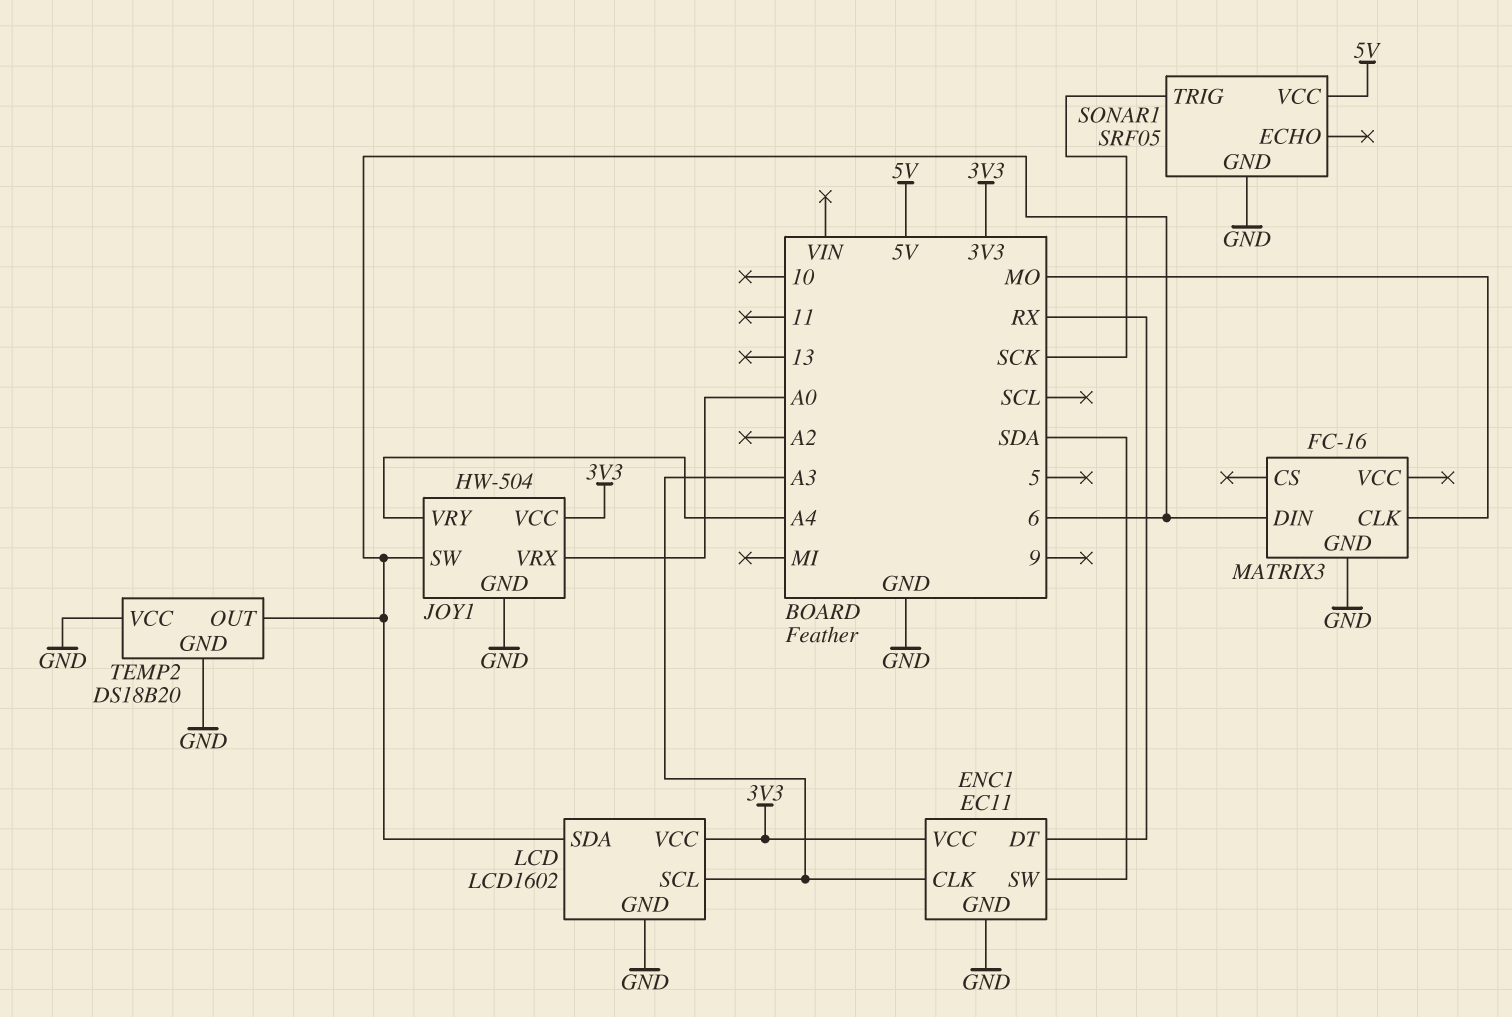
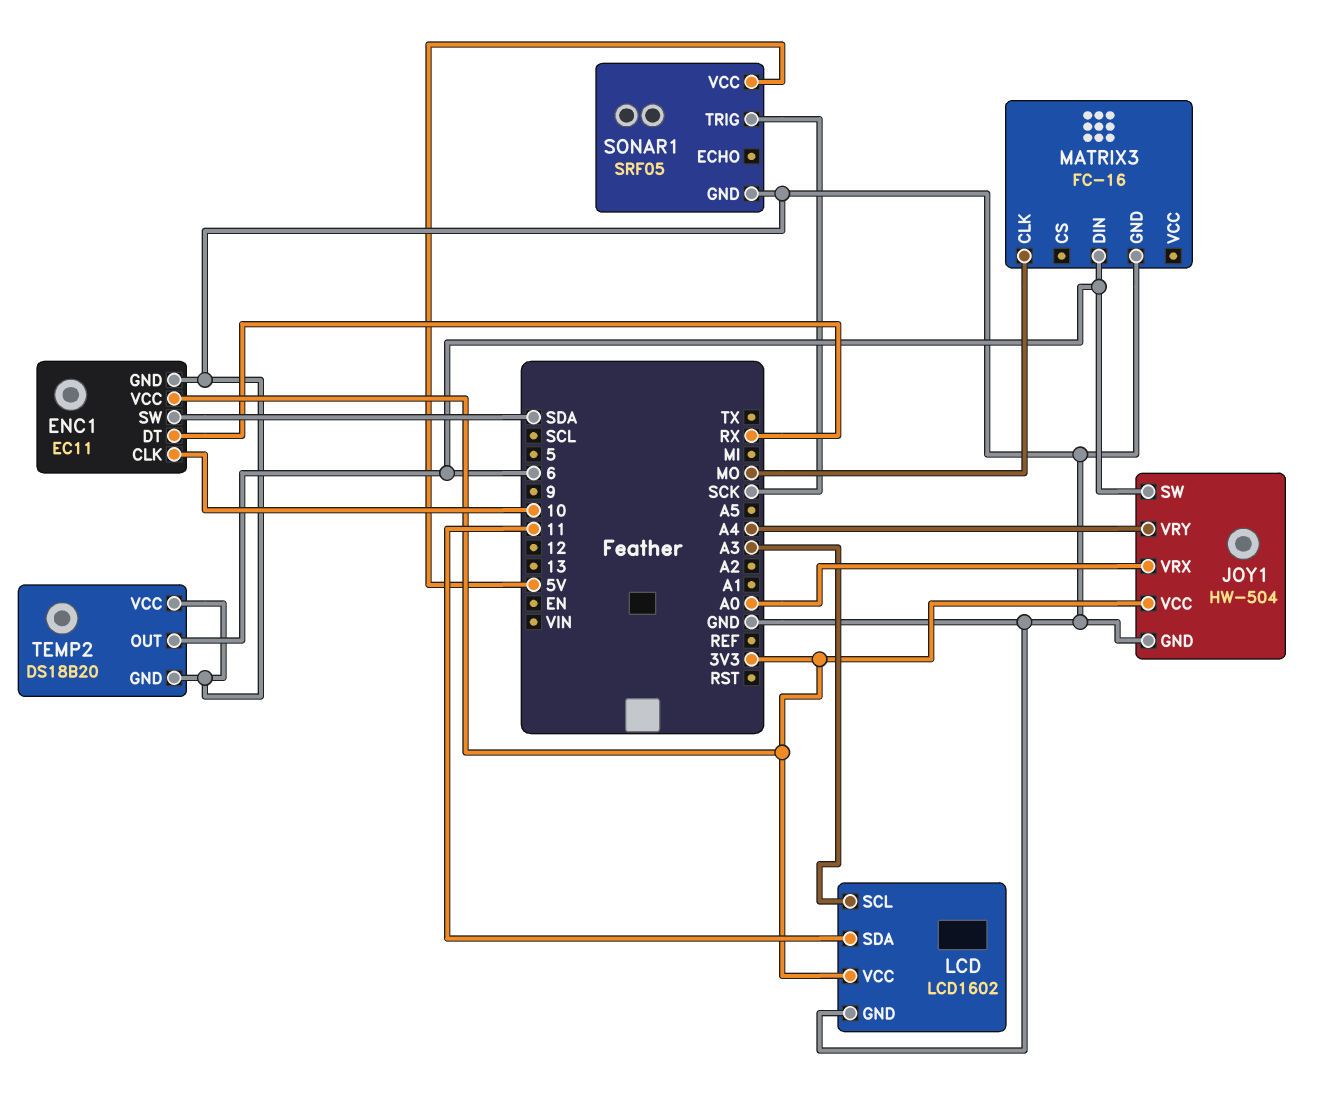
ENC1 pin CLK: A3 -> 10
LCD pin SDA: 6 -> 11

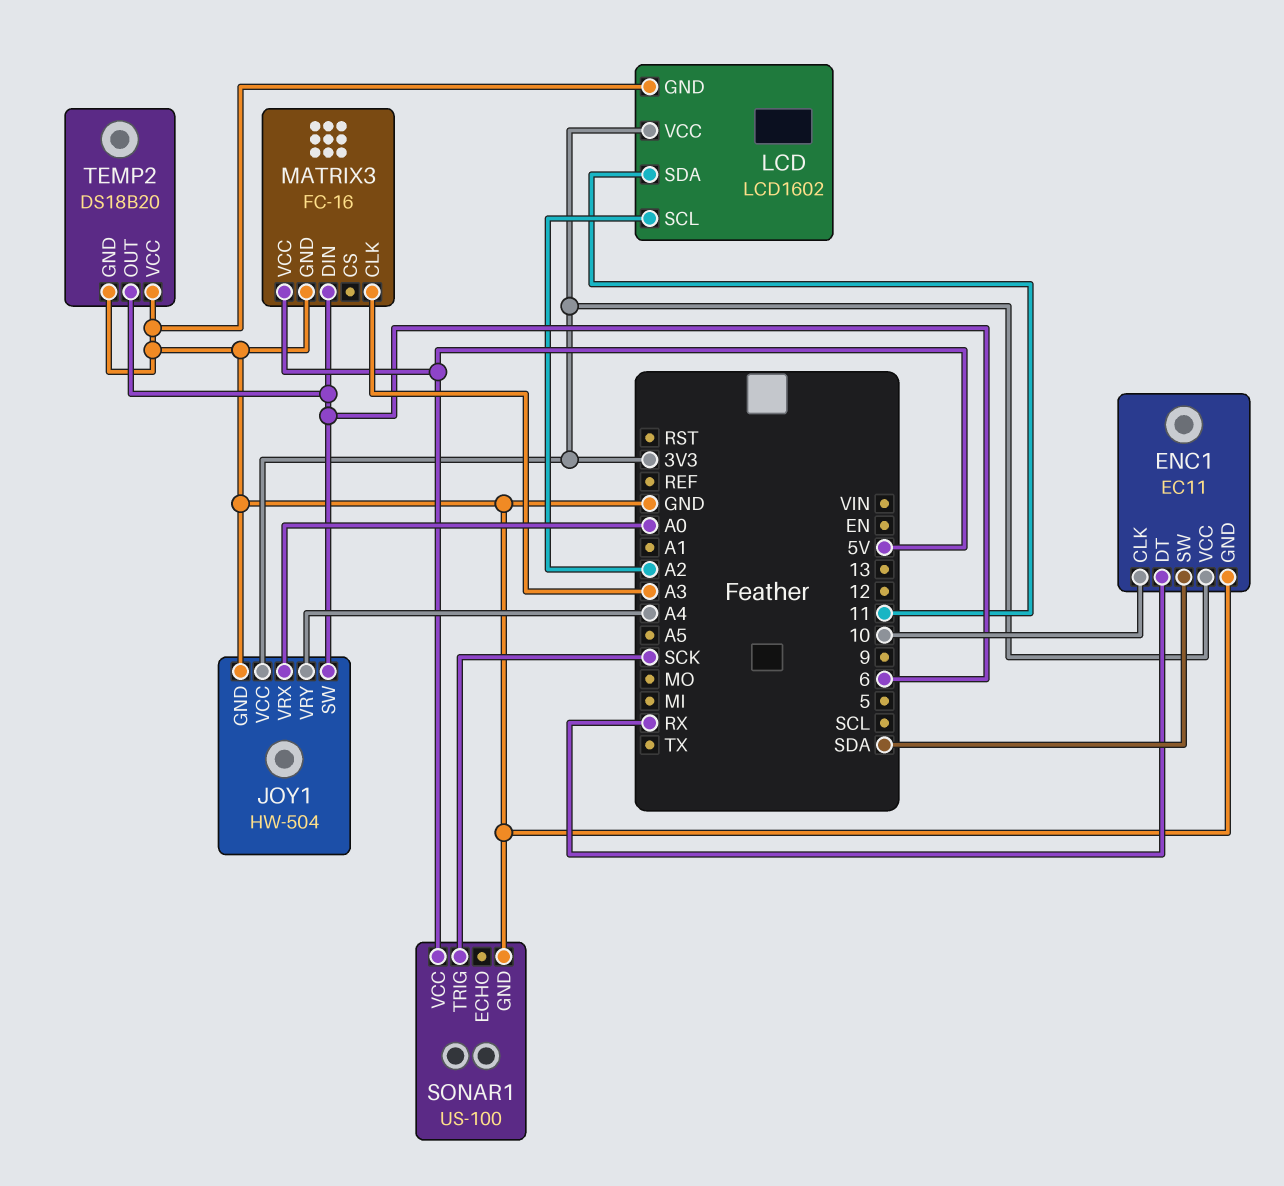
LCD pin SCL: A3 -> A2
MATRIX3 pin CLK: MO -> A3
MATRIX3 pin VCC: none -> 5V
SONAR1: SRF05 -> US-100

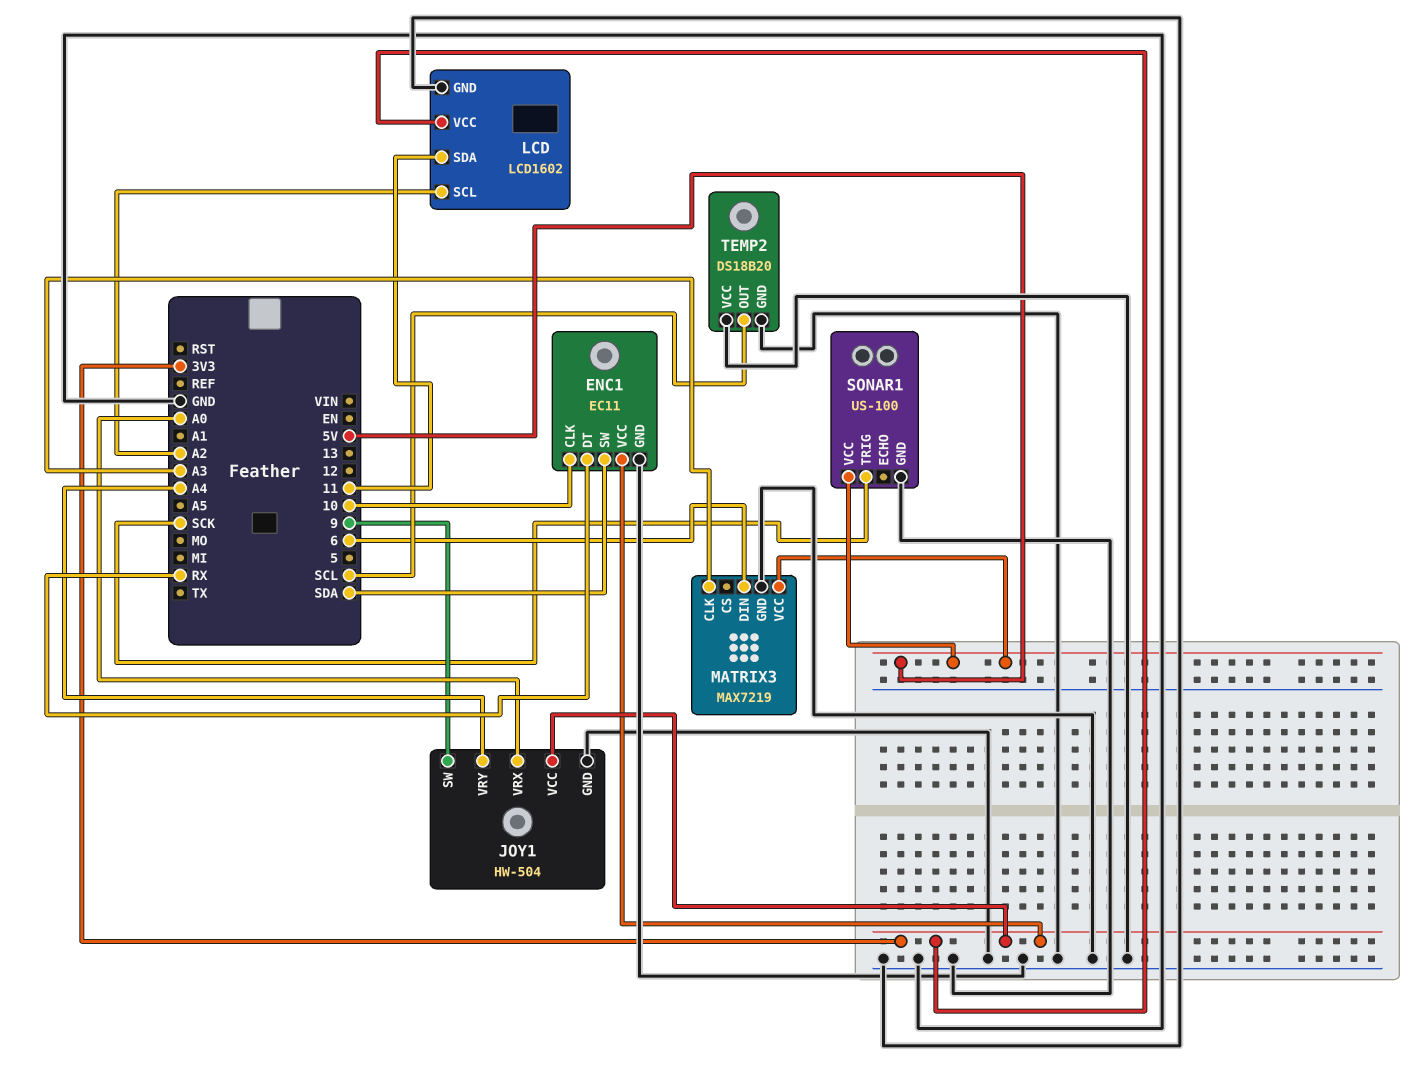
JOY1 pin SW: 6 -> 9
MATRIX3: FC-16 -> MAX7219
TEMP2 pin OUT: 6 -> SCL

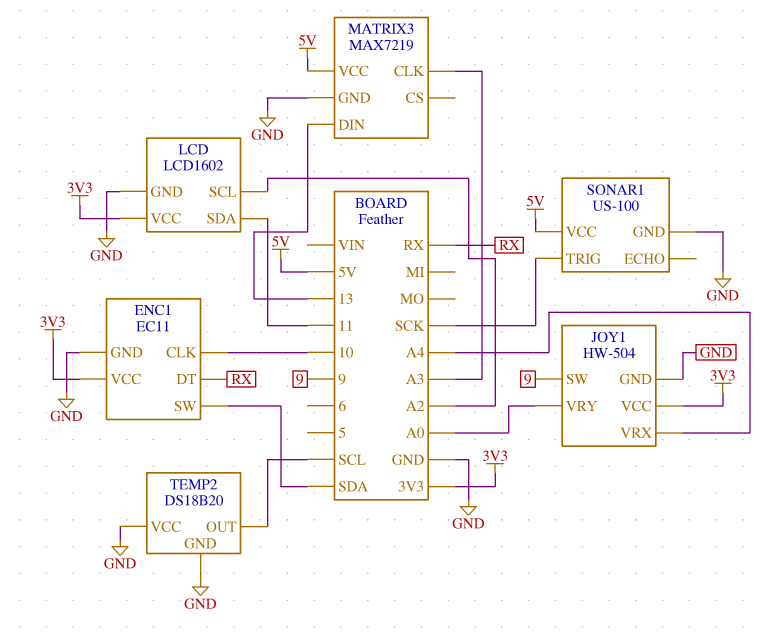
JOY1 pin VRX: A0 -> A4
JOY1 pin VRY: A4 -> A0
MATRIX3 pin DIN: 6 -> 13

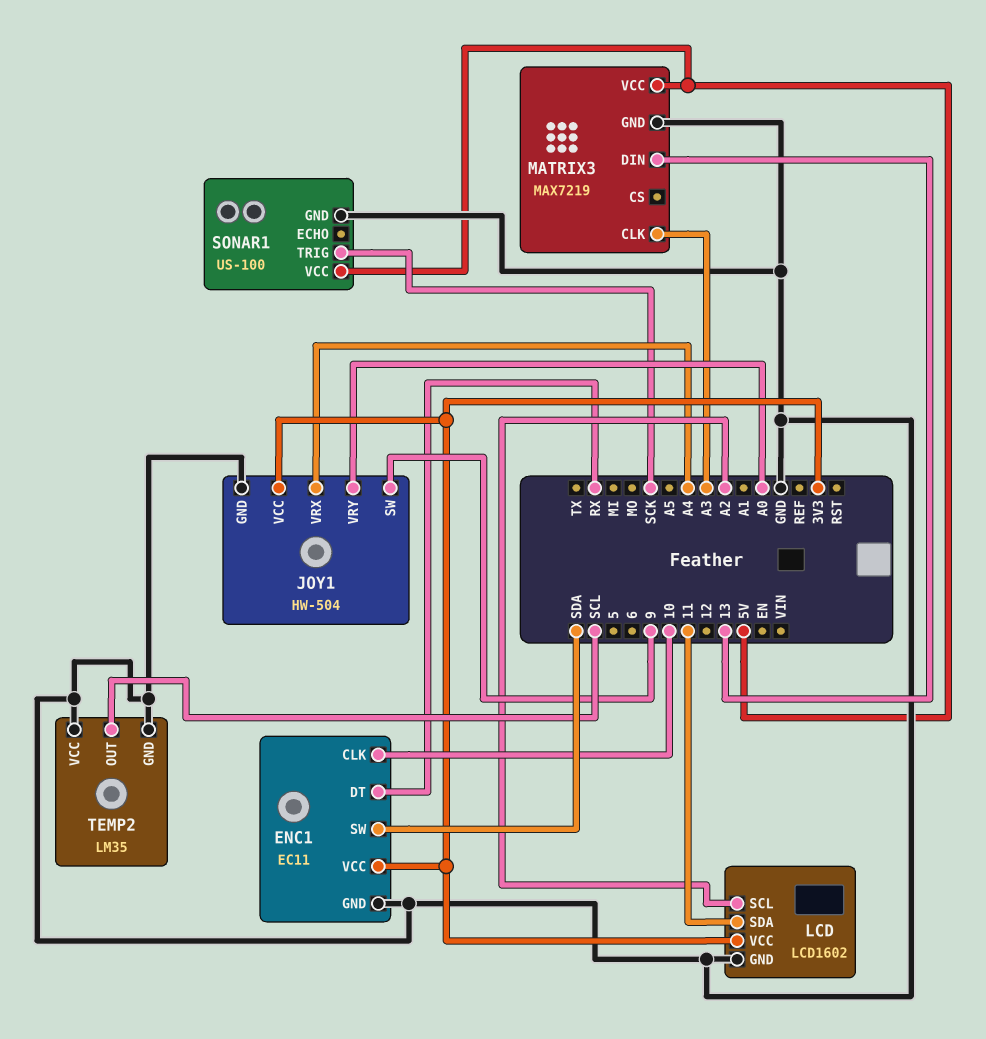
TEMP2: DS18B20 -> LM35

